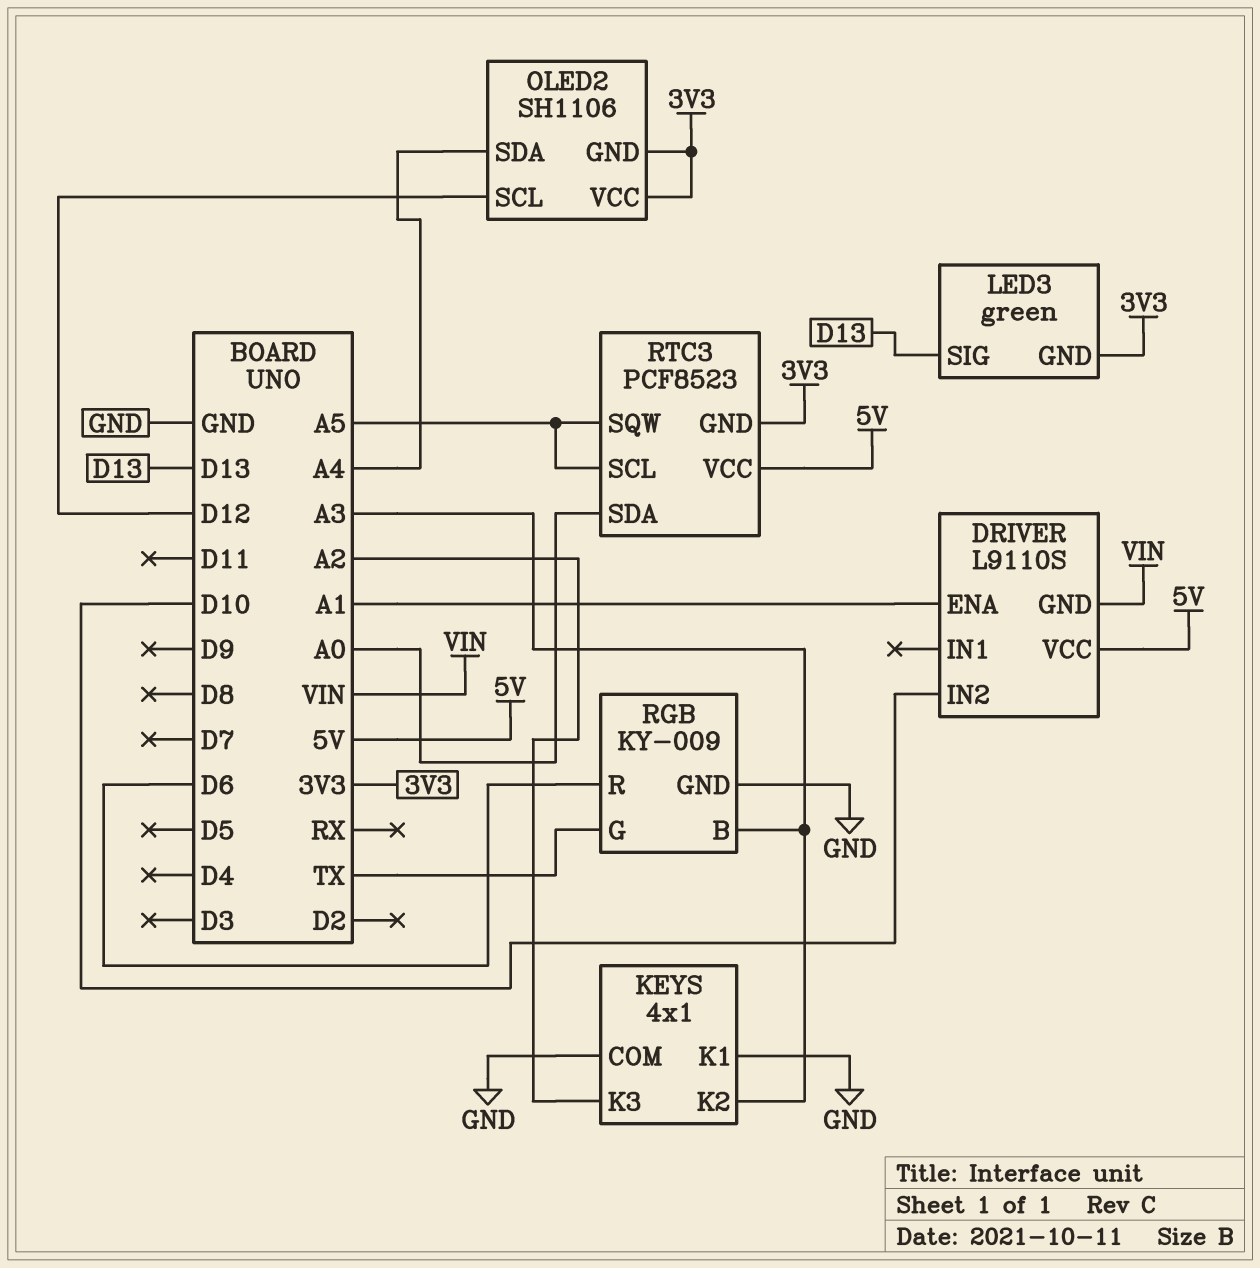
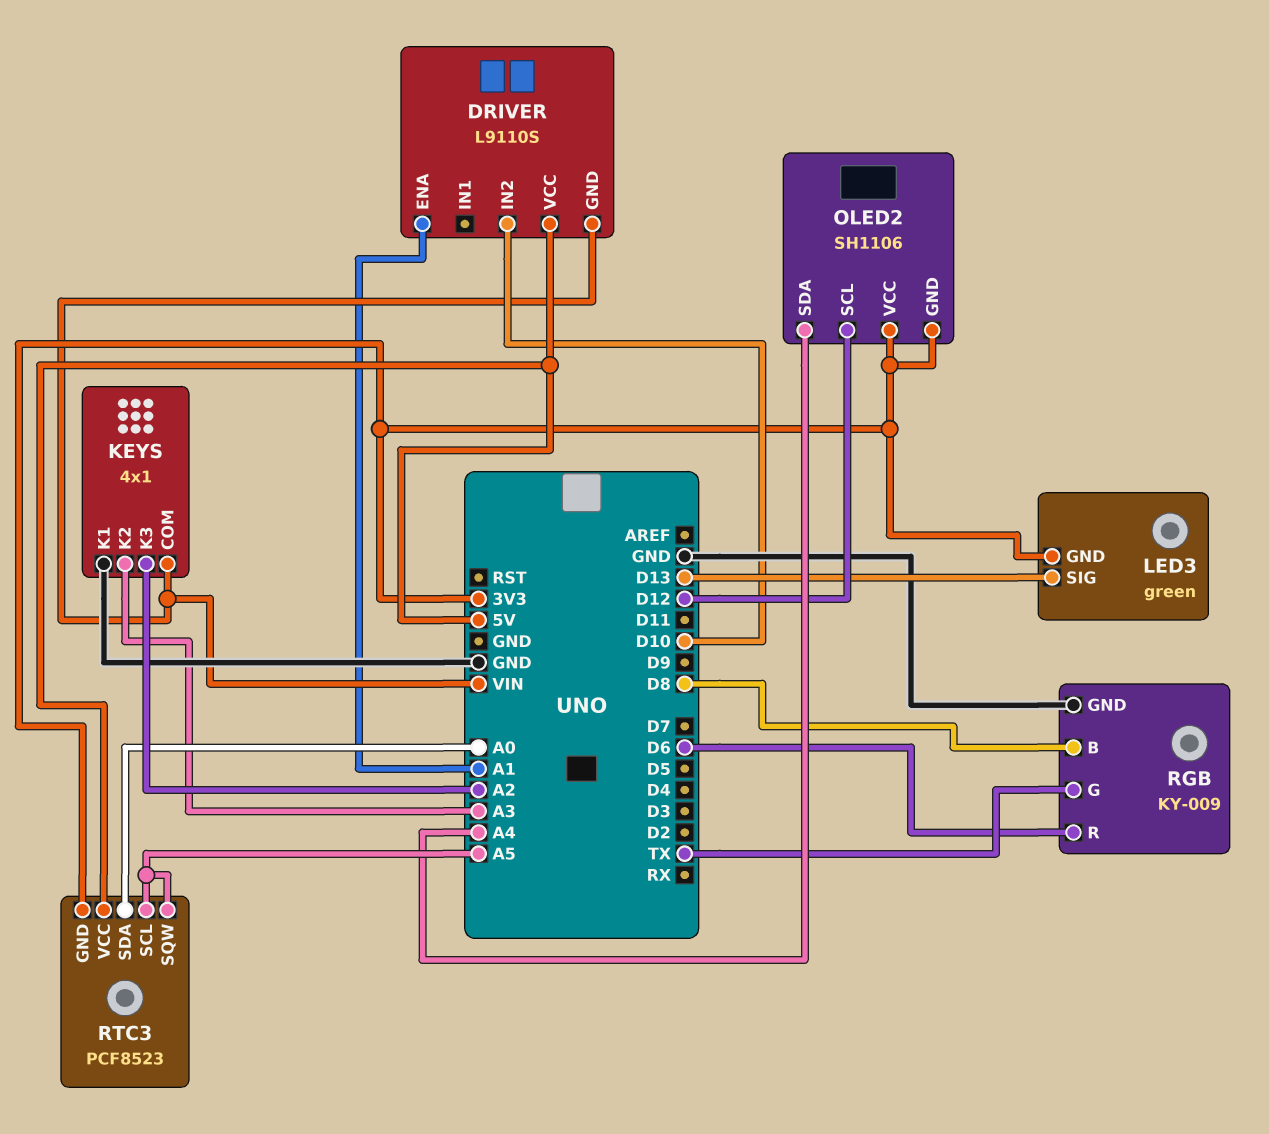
KEYS pin COM: GND -> VIN
RGB pin B: A3 -> D8

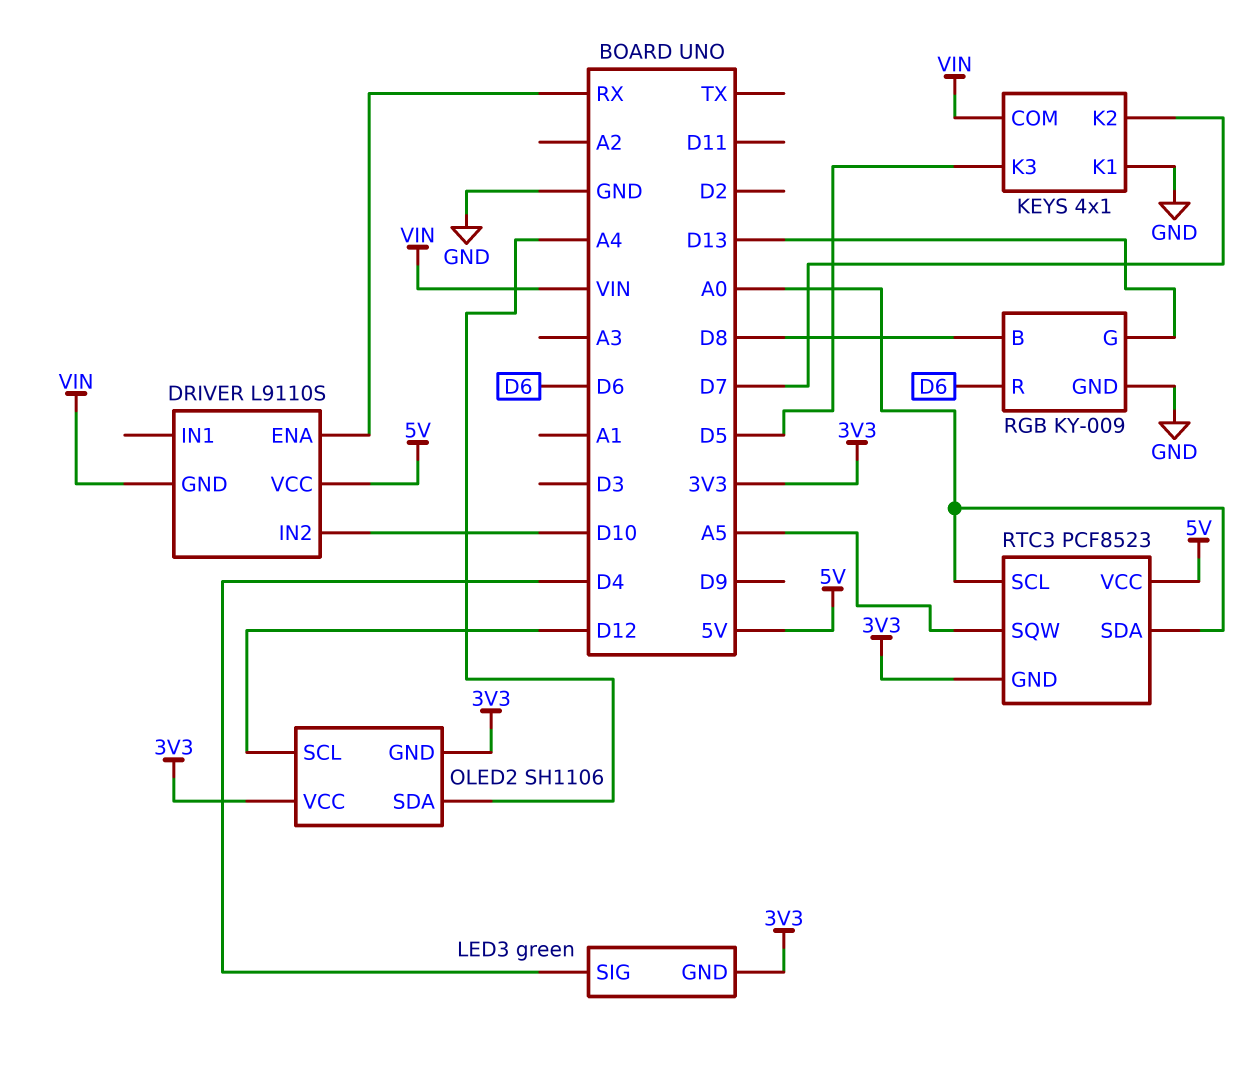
DRIVER pin ENA: A1 -> RX
KEYS pin K2: A3 -> D7
KEYS pin K3: A2 -> D5
LED3 pin SIG: D13 -> D4
RGB pin G: TX -> D13
RTC3 pin SCL: A5 -> A0

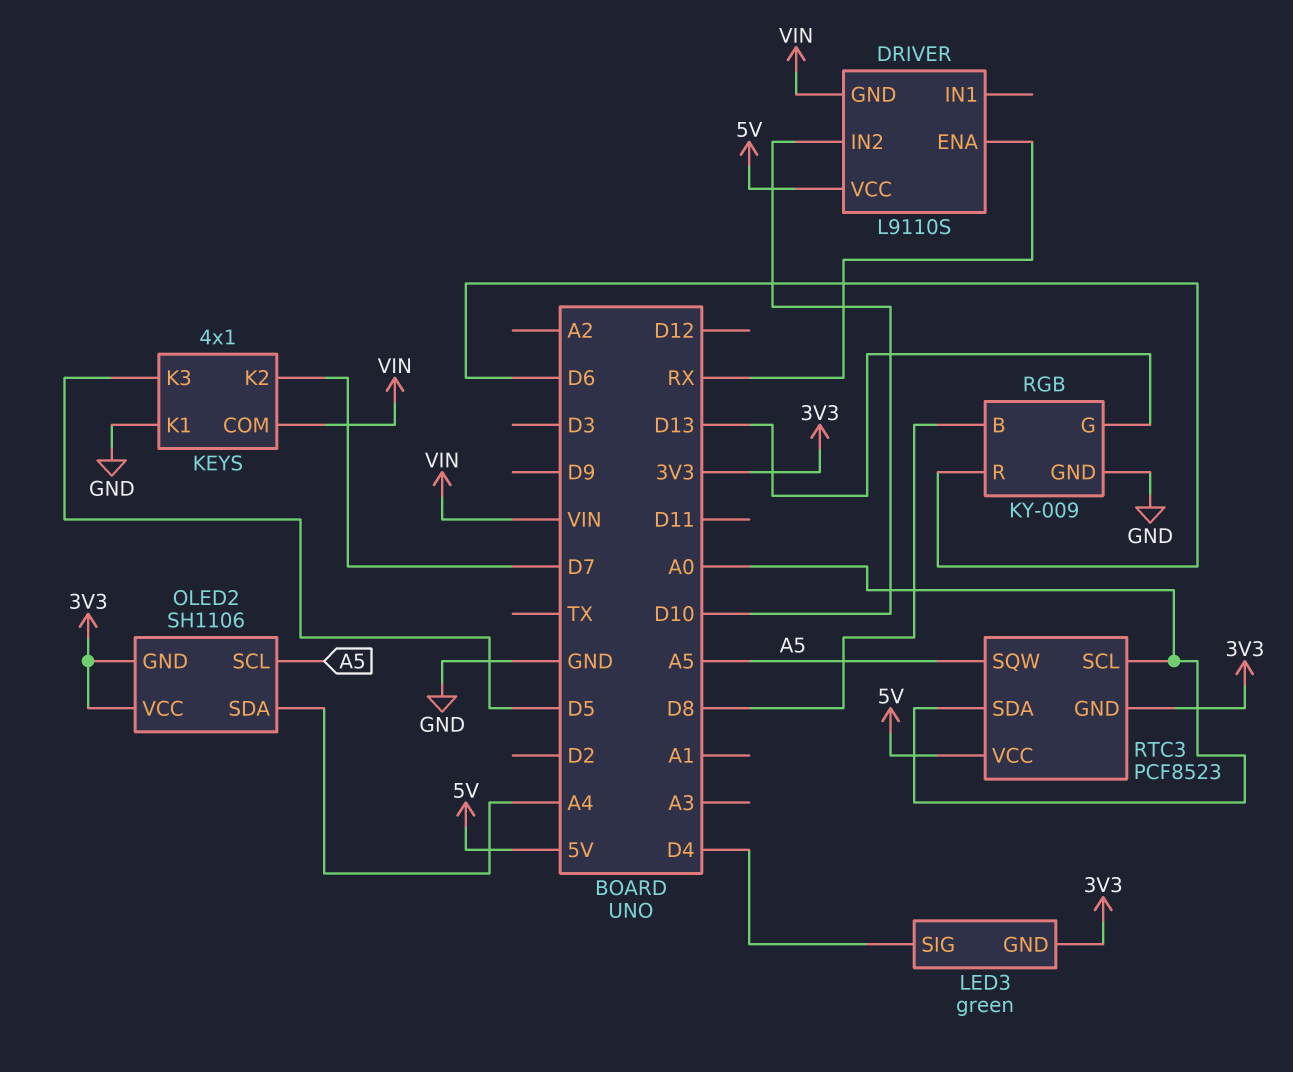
OLED2 pin SCL: D12 -> A5

